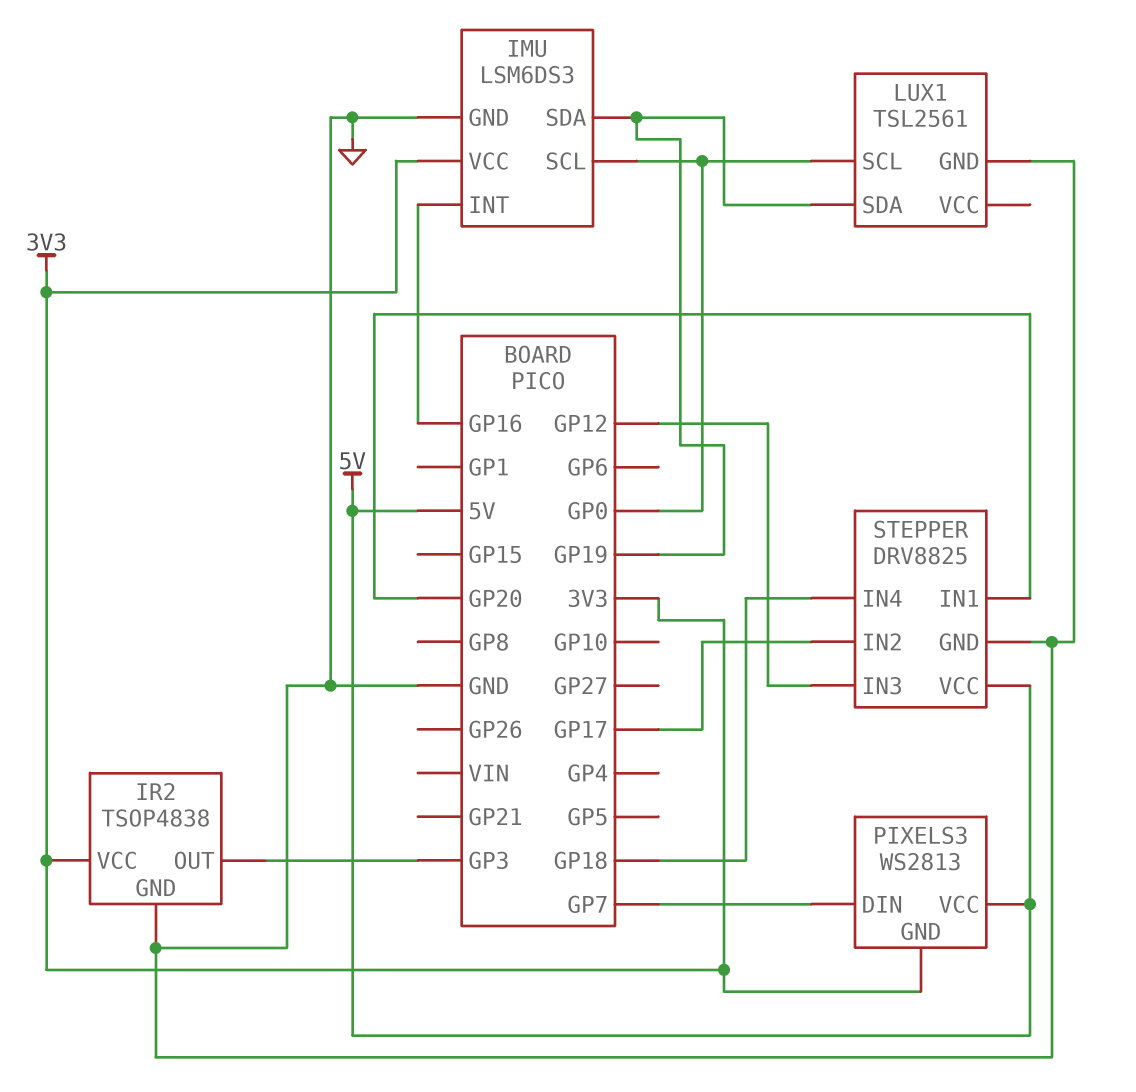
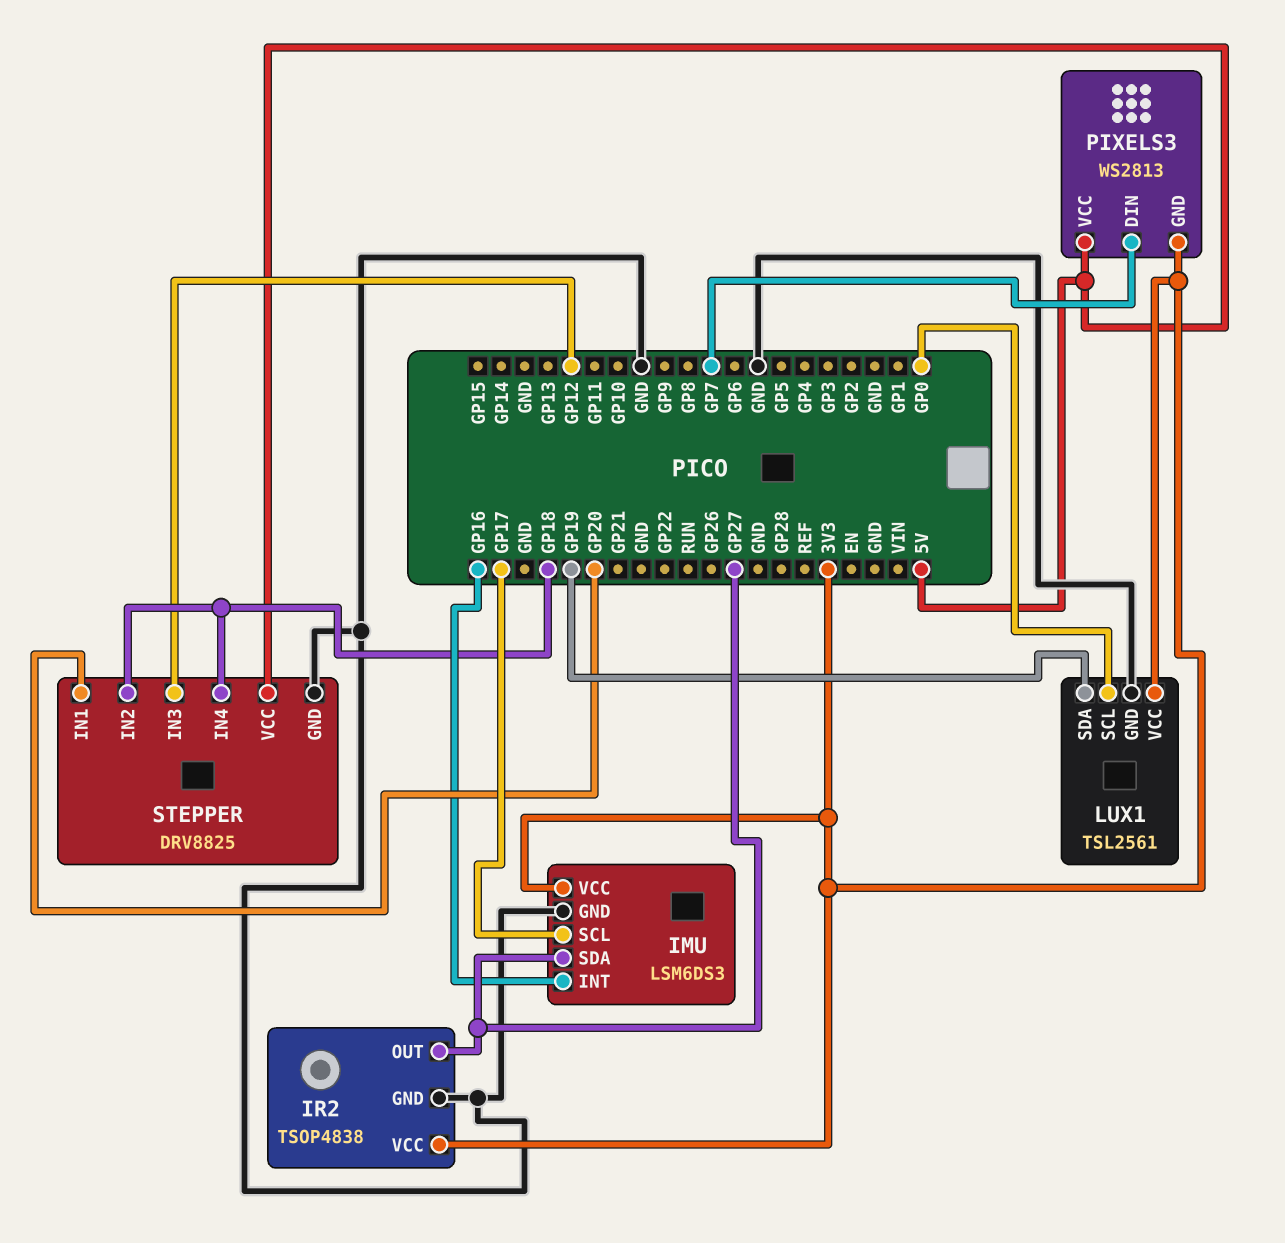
IMU pin SCL: GP0 -> GP17
IMU pin SDA: GP19 -> GP27
IR2 pin OUT: GP3 -> GP27
LUX1 pin VCC: none -> 3V3
STEPPER pin IN2: GP17 -> GP18

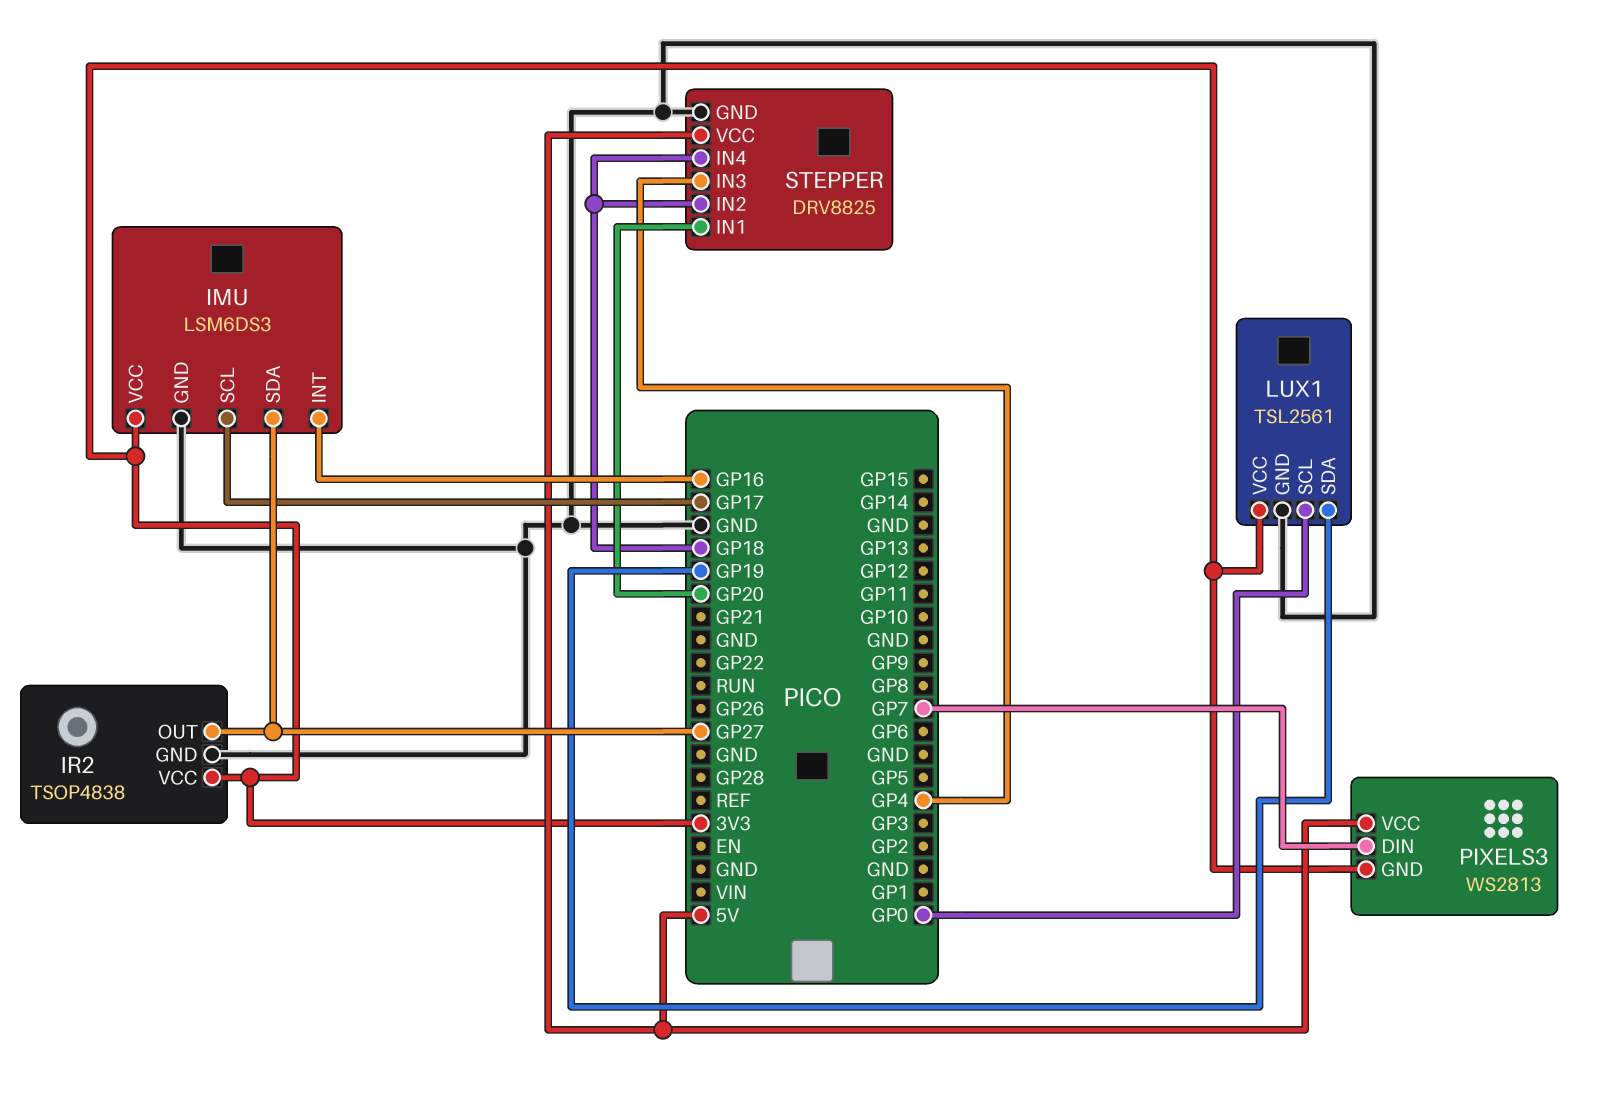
STEPPER pin IN3: GP12 -> GP4

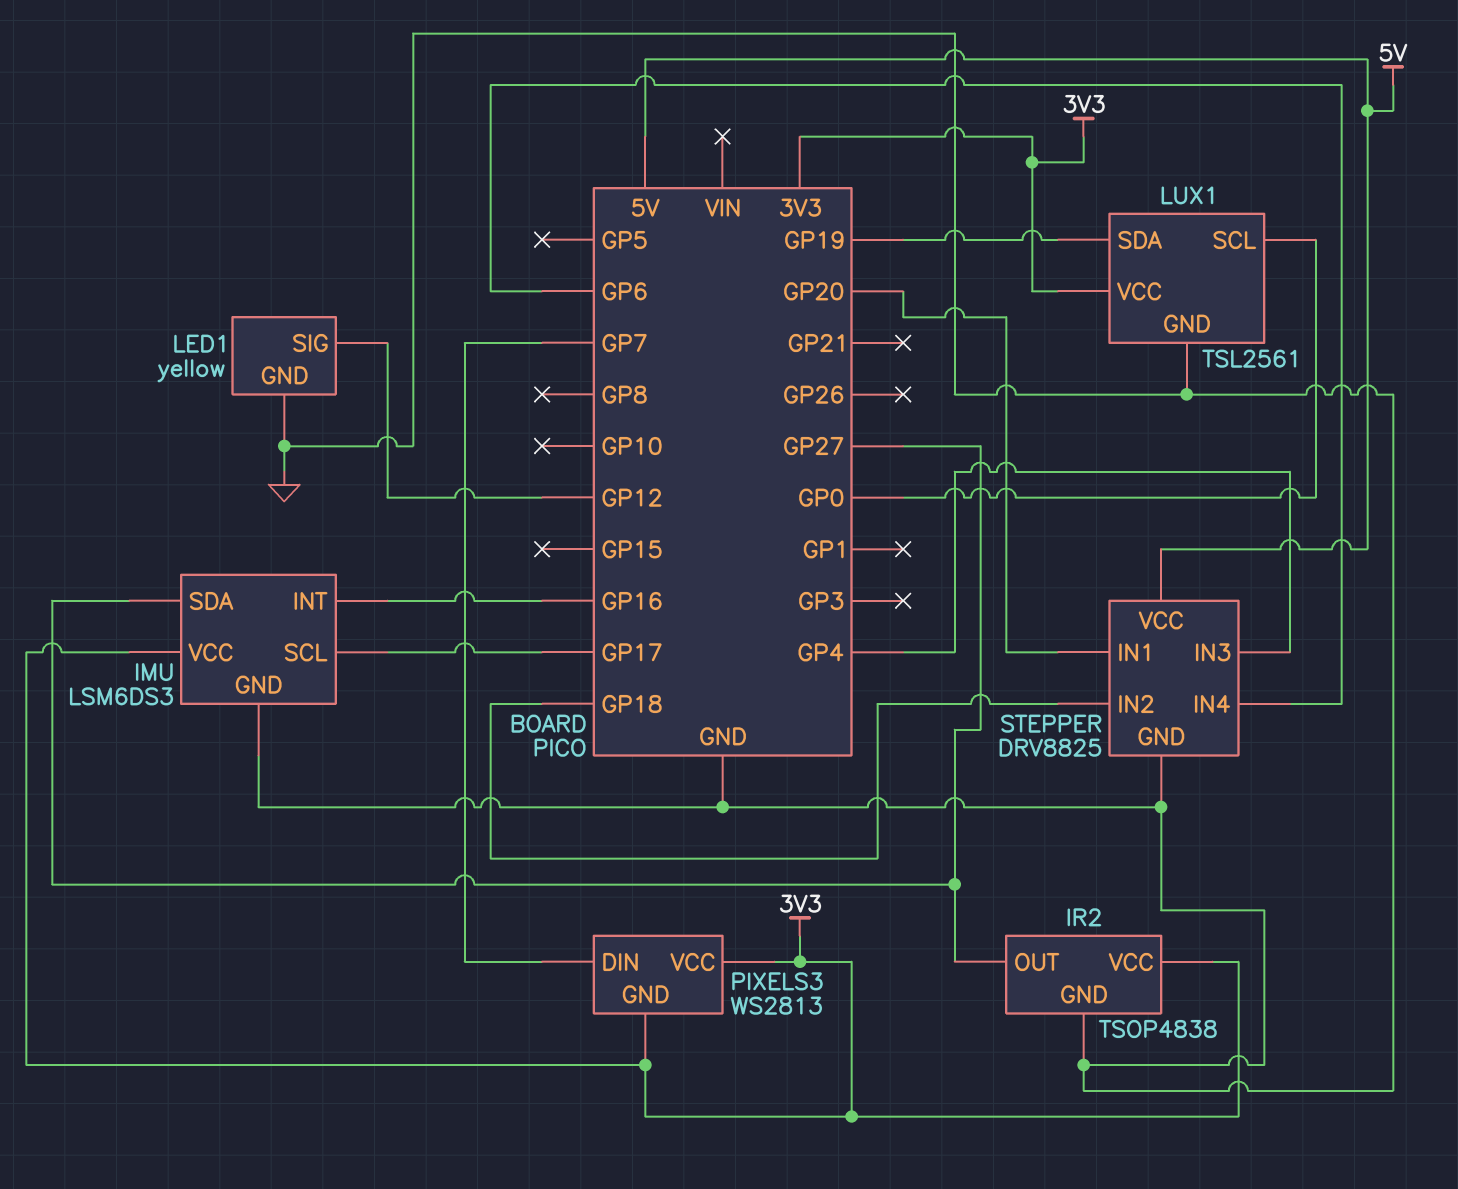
LED1: none -> yellow
LED1 pin GND: none -> GND
LED1 pin SIG: none -> GP12
PIXELS3 pin VCC: 5V -> 3V3
STEPPER pin IN4: GP18 -> GP6

